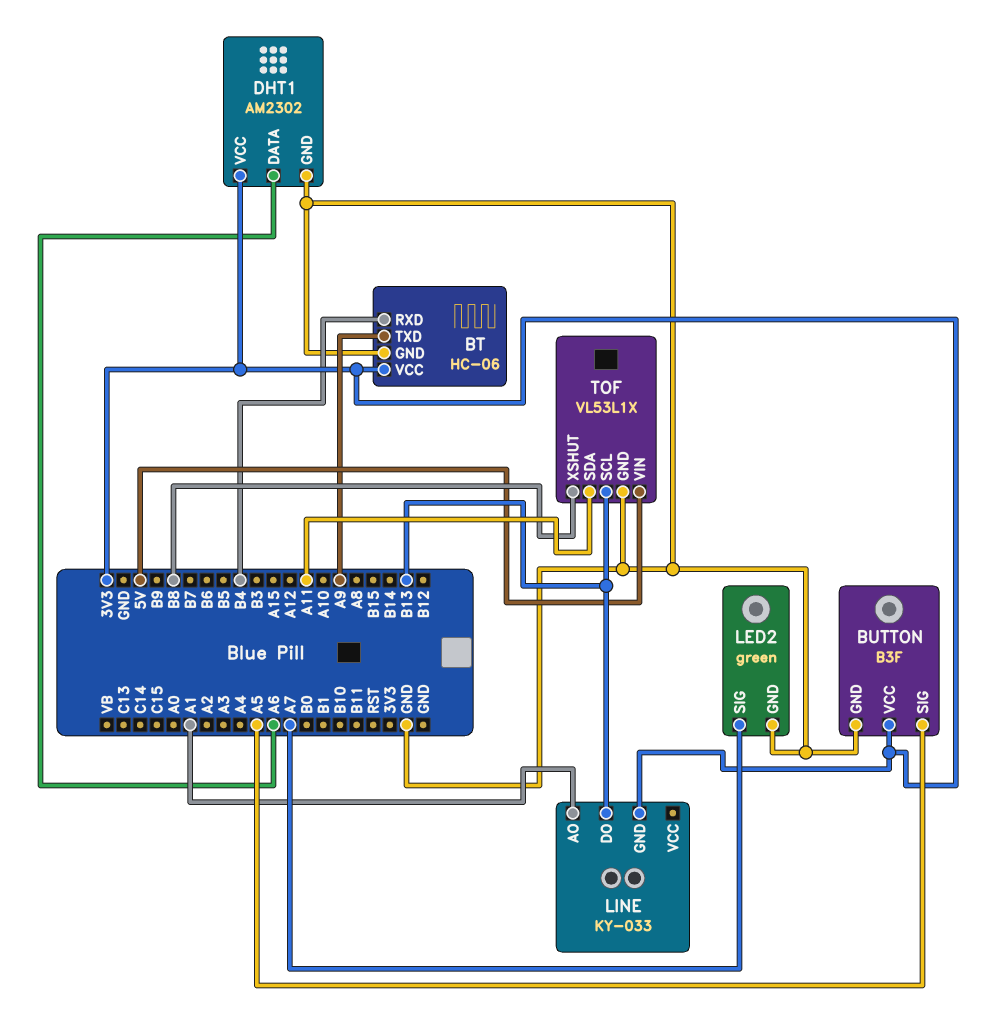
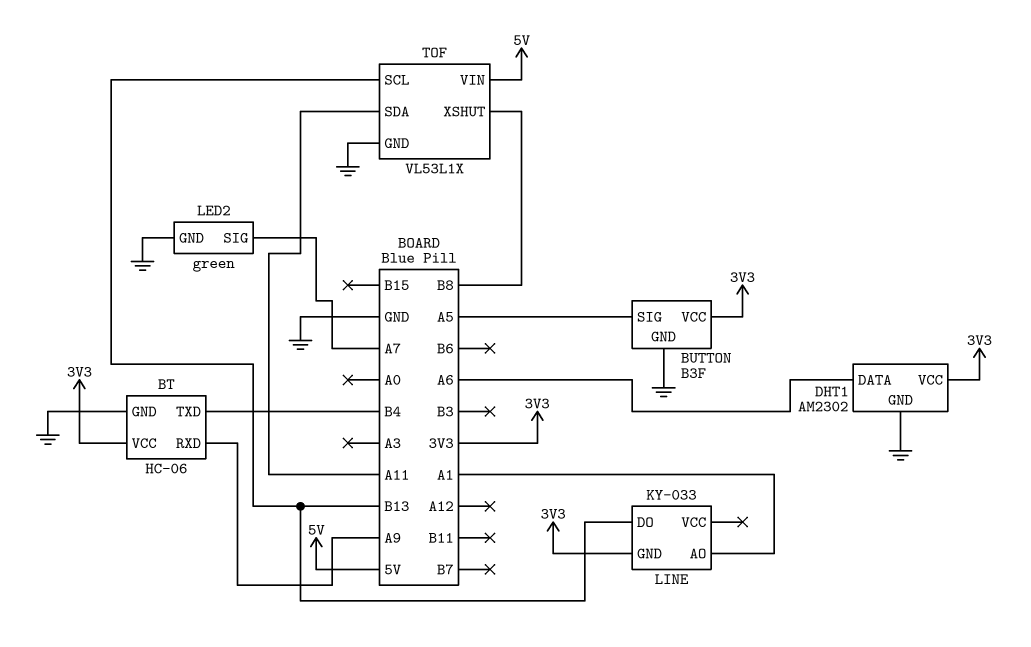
BT pin RXD: B4 -> A9
BT pin TXD: A9 -> B4

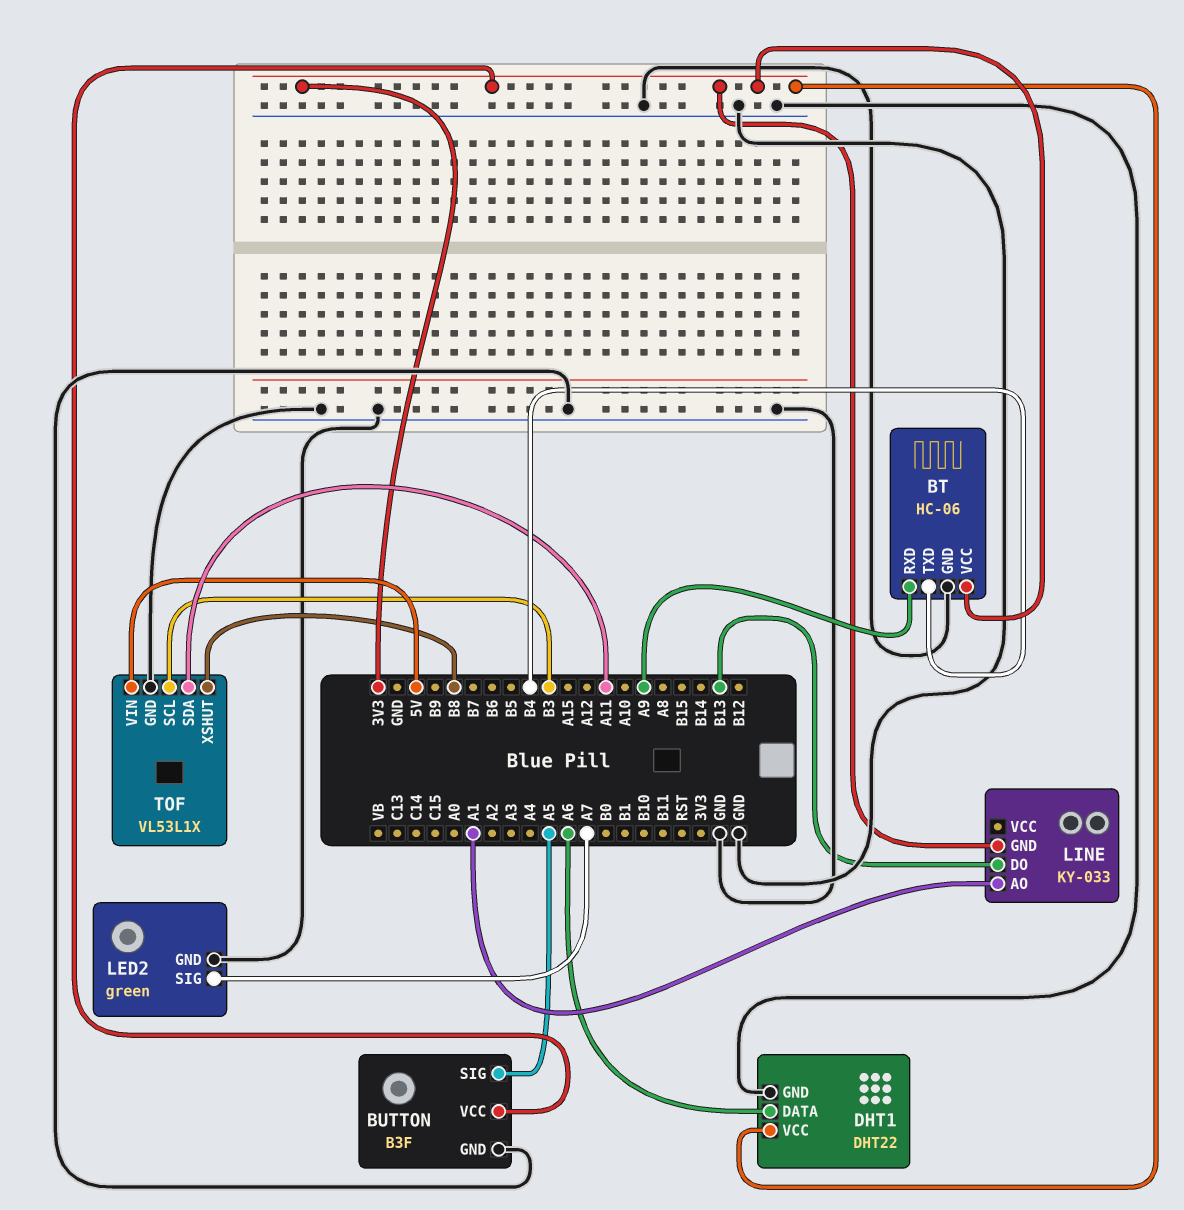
DHT1: AM2302 -> DHT22
TOF pin SCL: B13 -> B3

